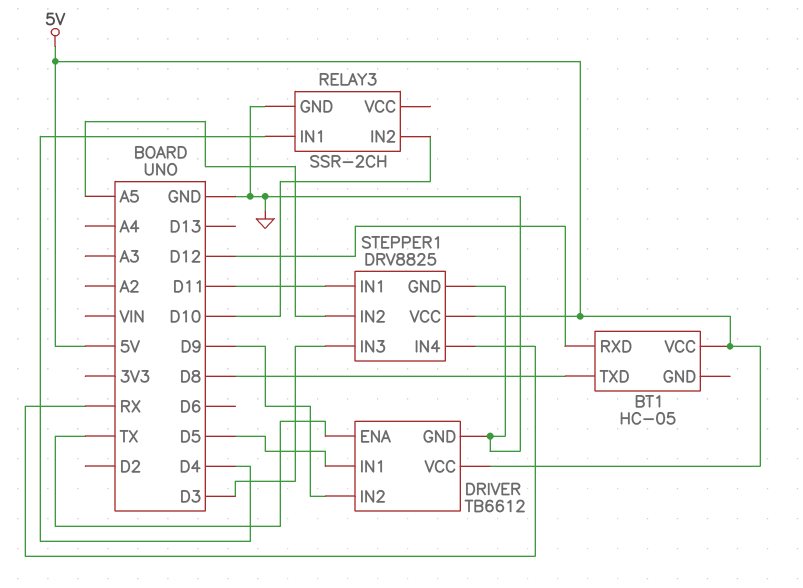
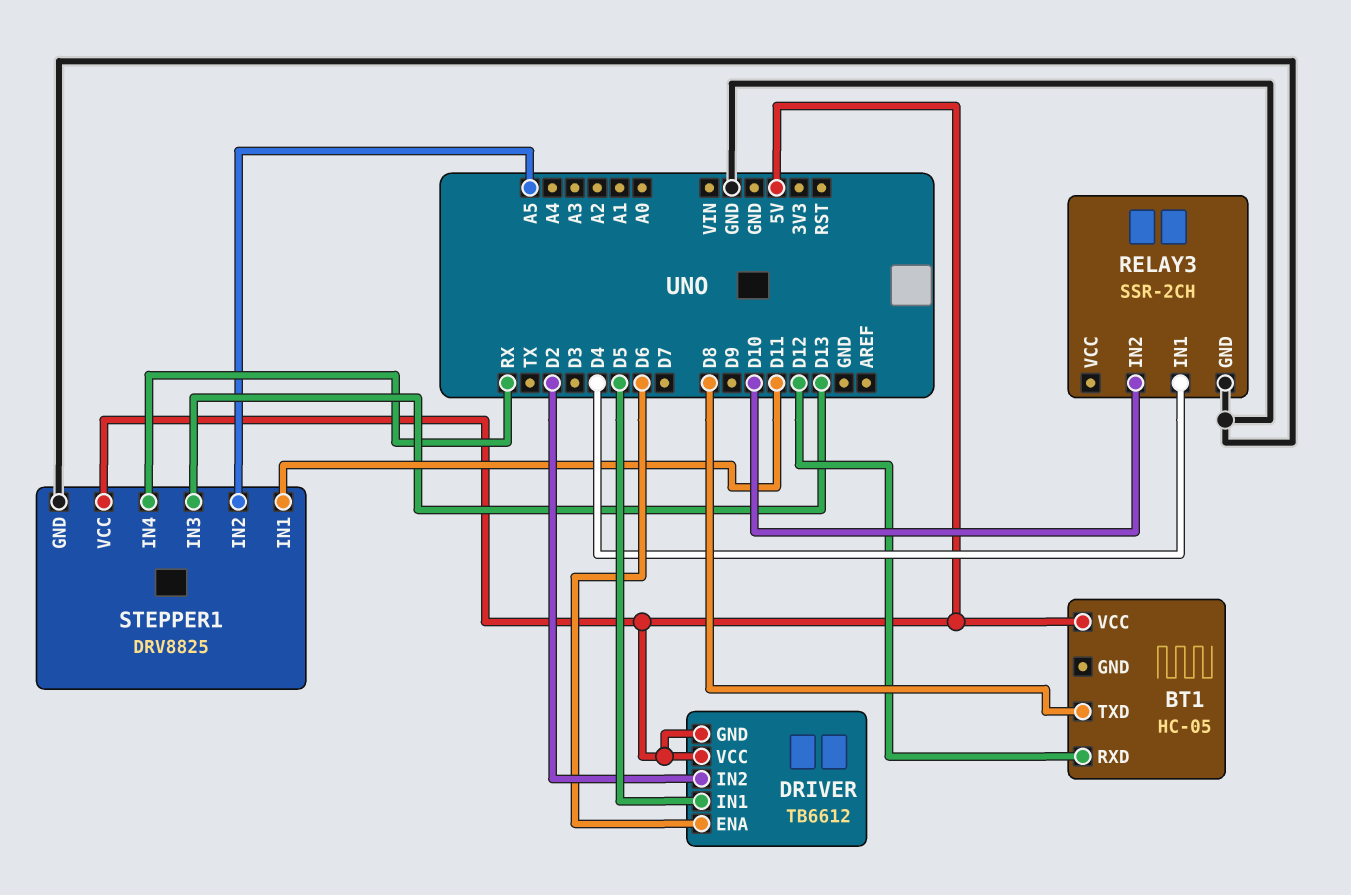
DRIVER pin ENA: TX -> D6
DRIVER pin GND: GND -> 5V
DRIVER pin IN2: D9 -> D2
STEPPER1 pin IN3: D3 -> D13

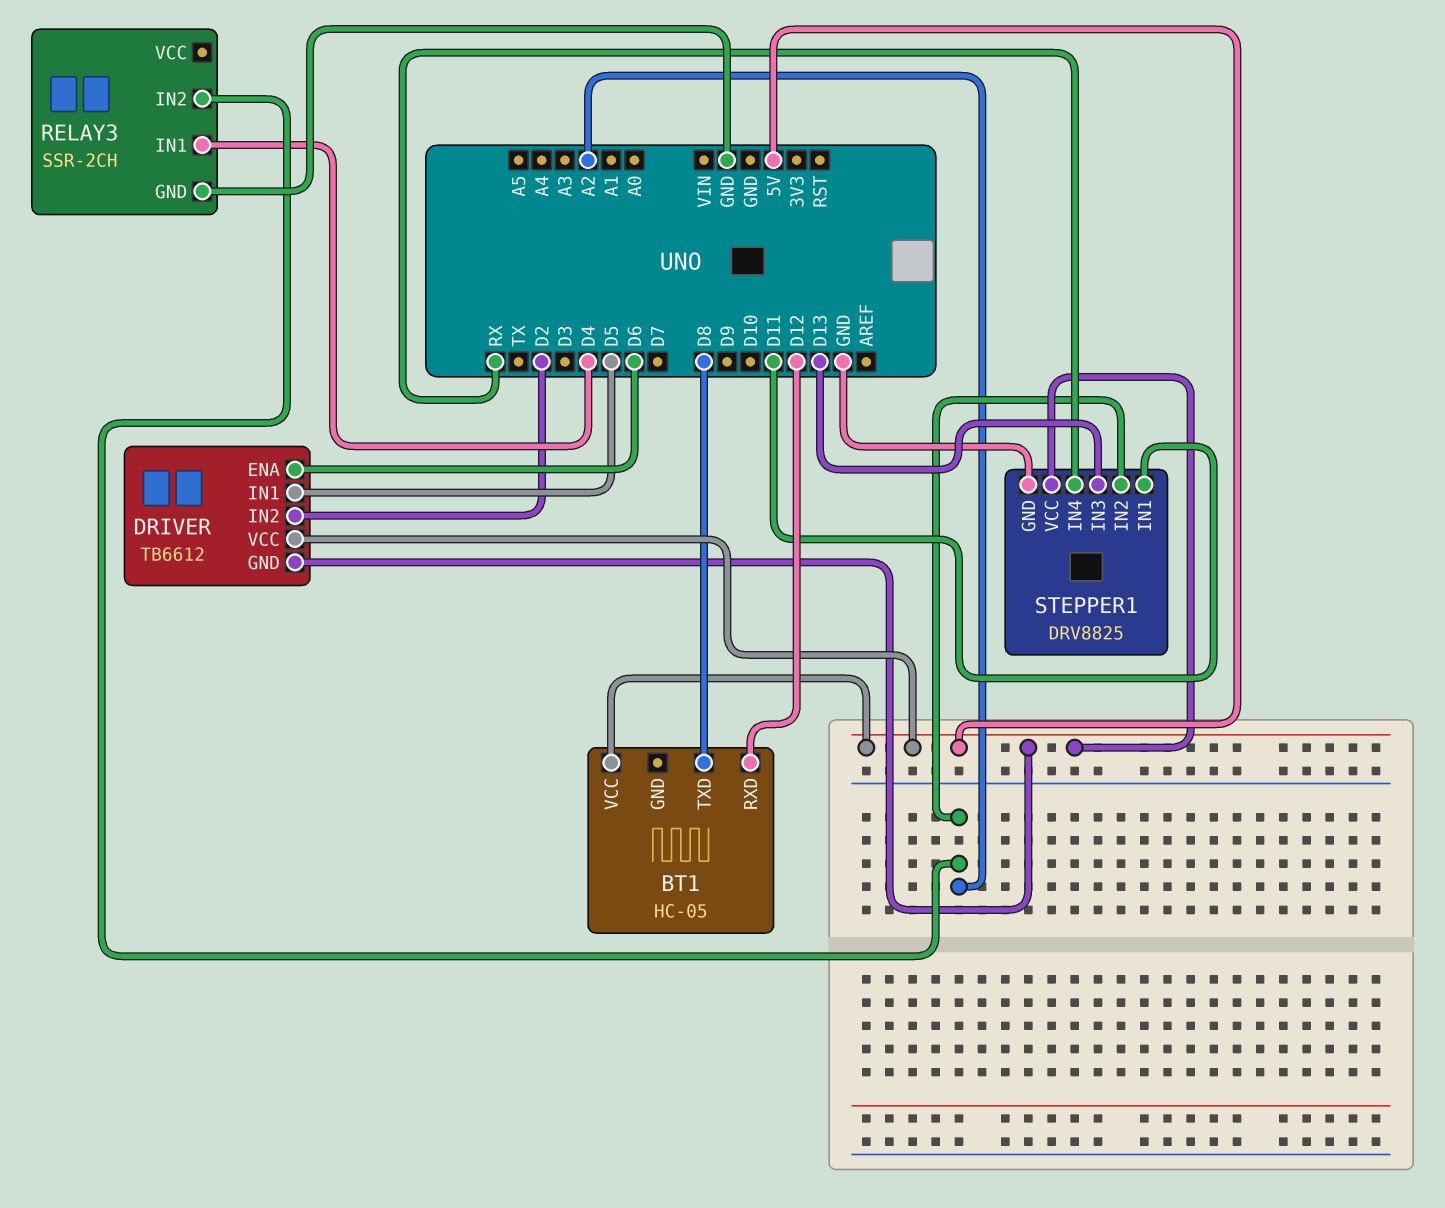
RELAY3 pin IN2: D10 -> A2
STEPPER1 pin IN2: A5 -> A2

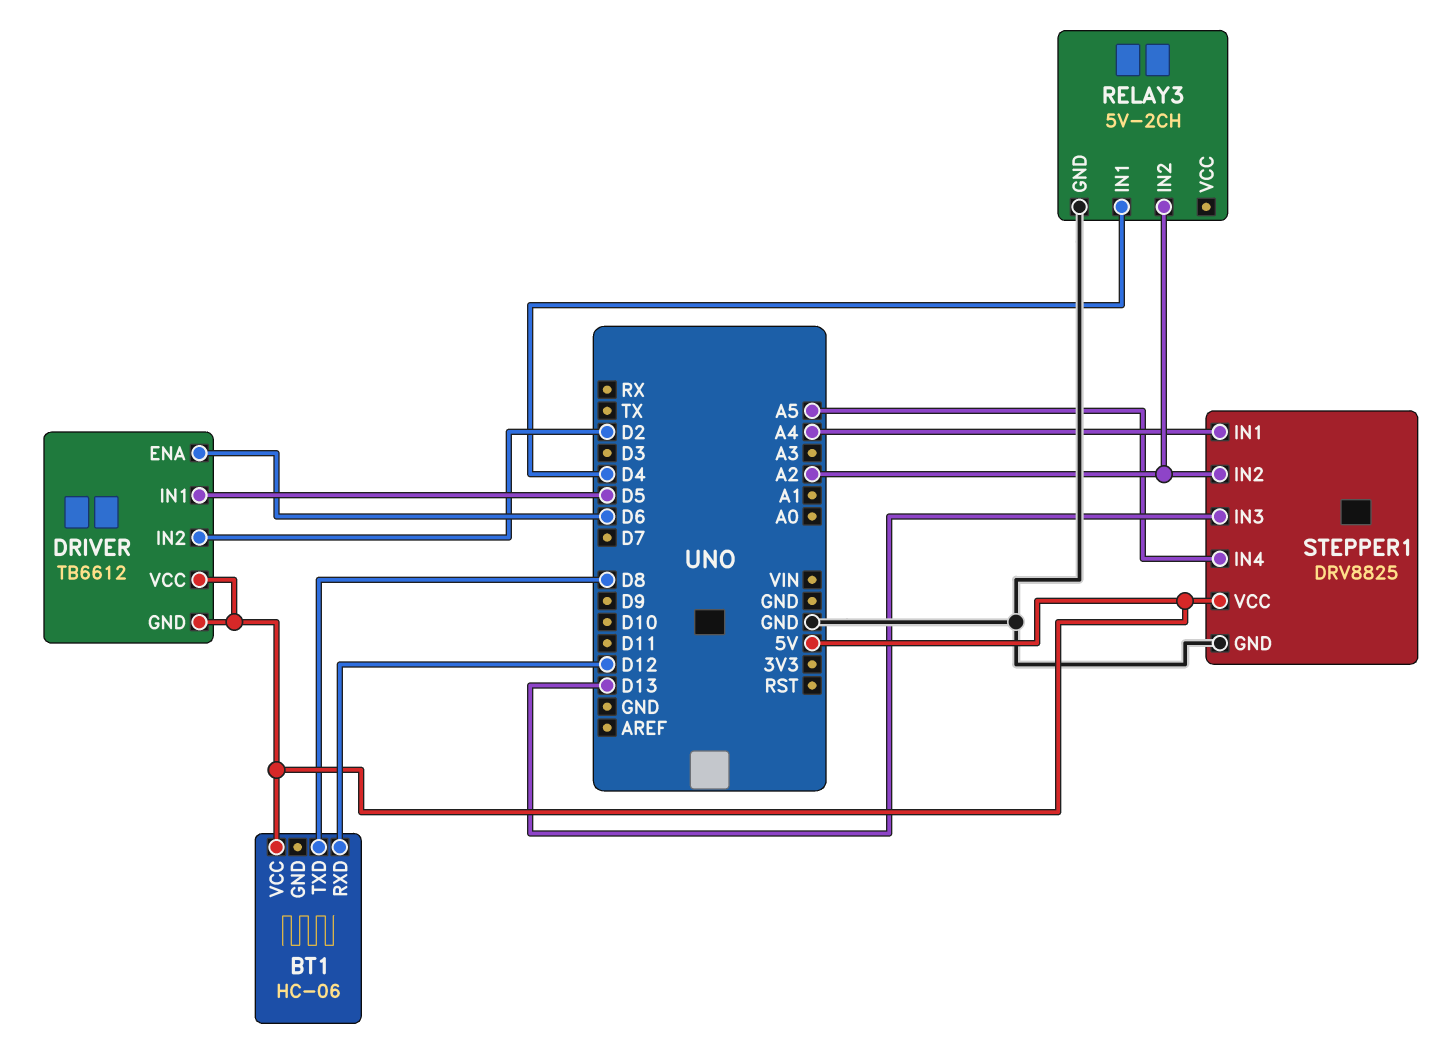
BT1: HC-05 -> HC-06
RELAY3: SSR-2CH -> 5V-2CH
STEPPER1 pin IN1: D11 -> A4
STEPPER1 pin IN4: RX -> A5

